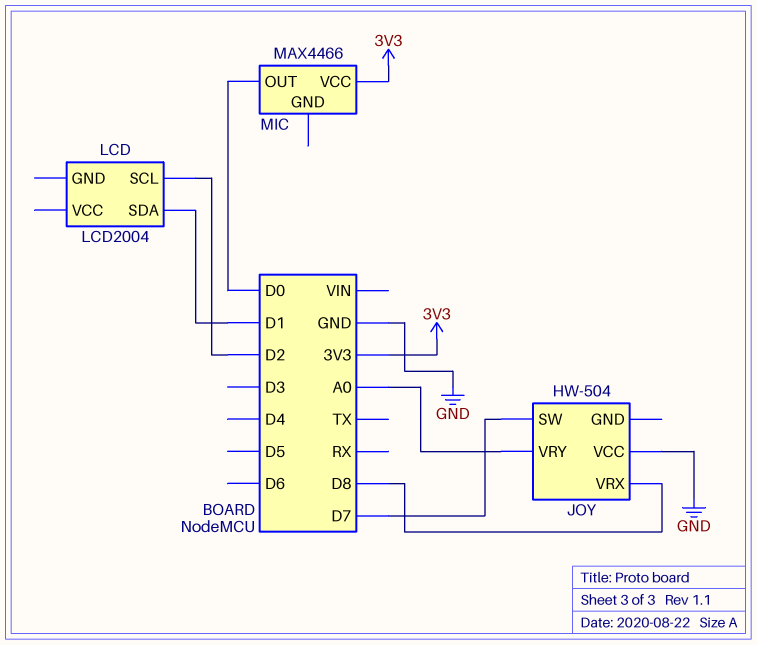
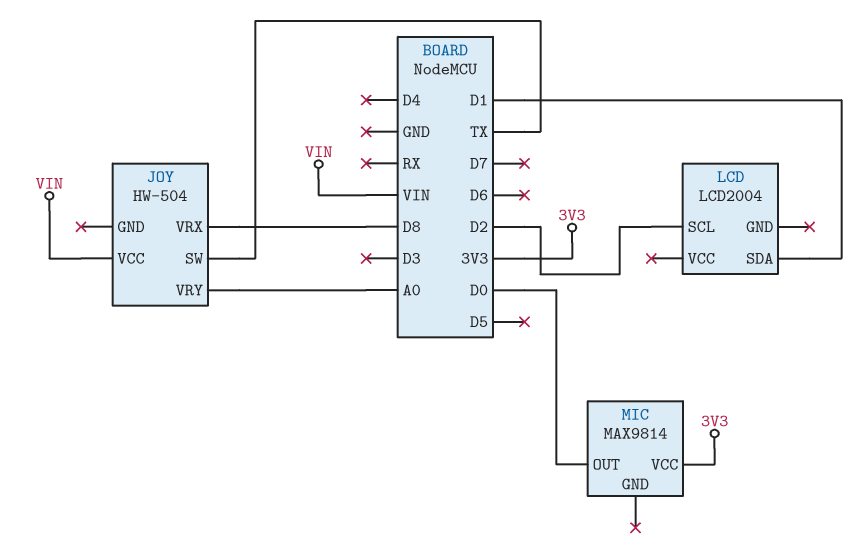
JOY pin SW: D7 -> TX
JOY pin VCC: GND -> VIN
MIC: MAX4466 -> MAX9814

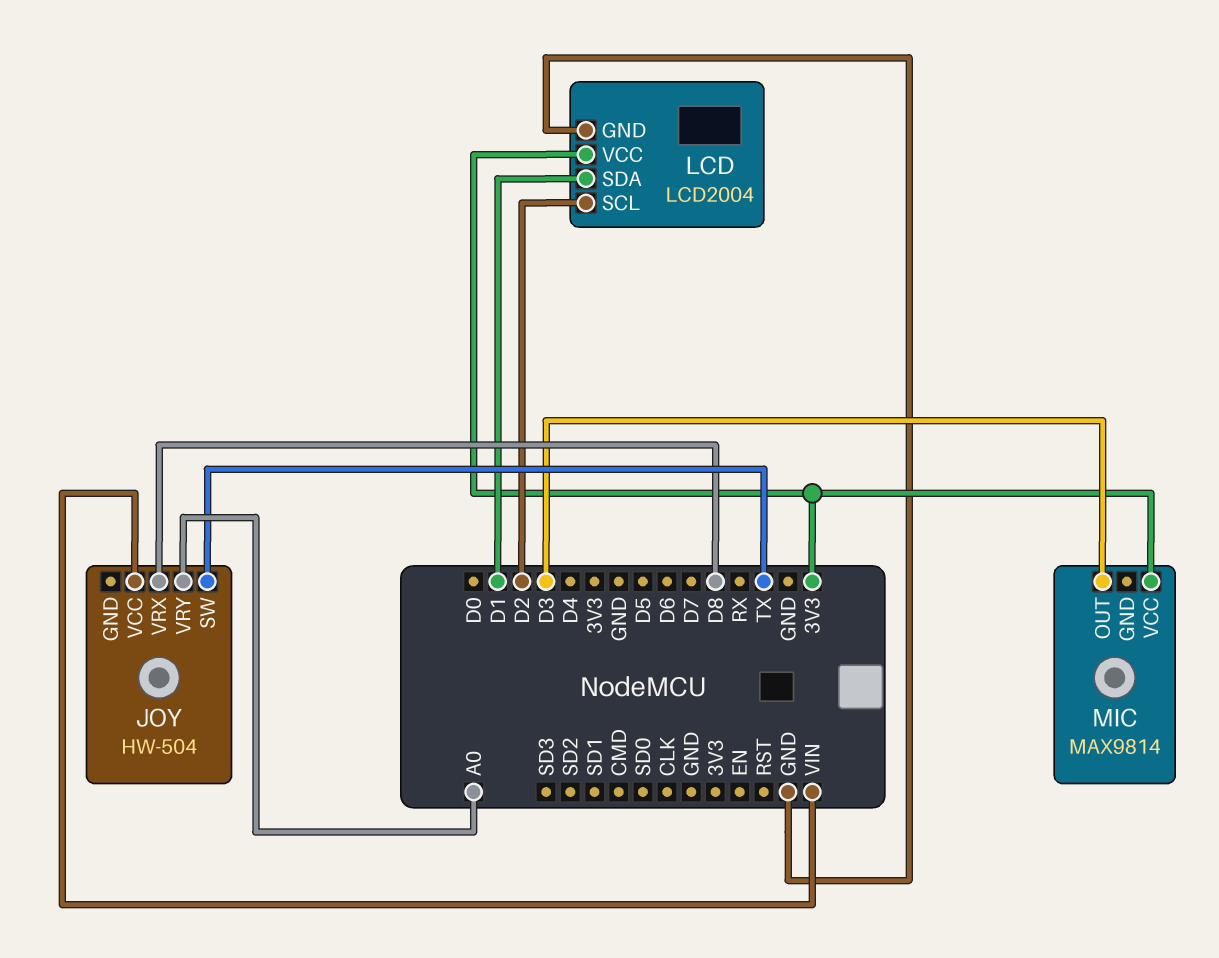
LCD pin GND: none -> GND
LCD pin VCC: none -> 3V3
MIC pin OUT: D0 -> D3

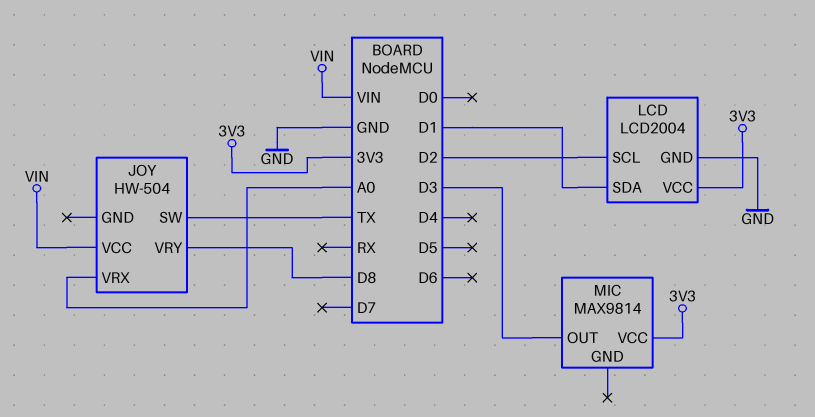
JOY pin VRX: D8 -> A0
JOY pin VRY: A0 -> D8

